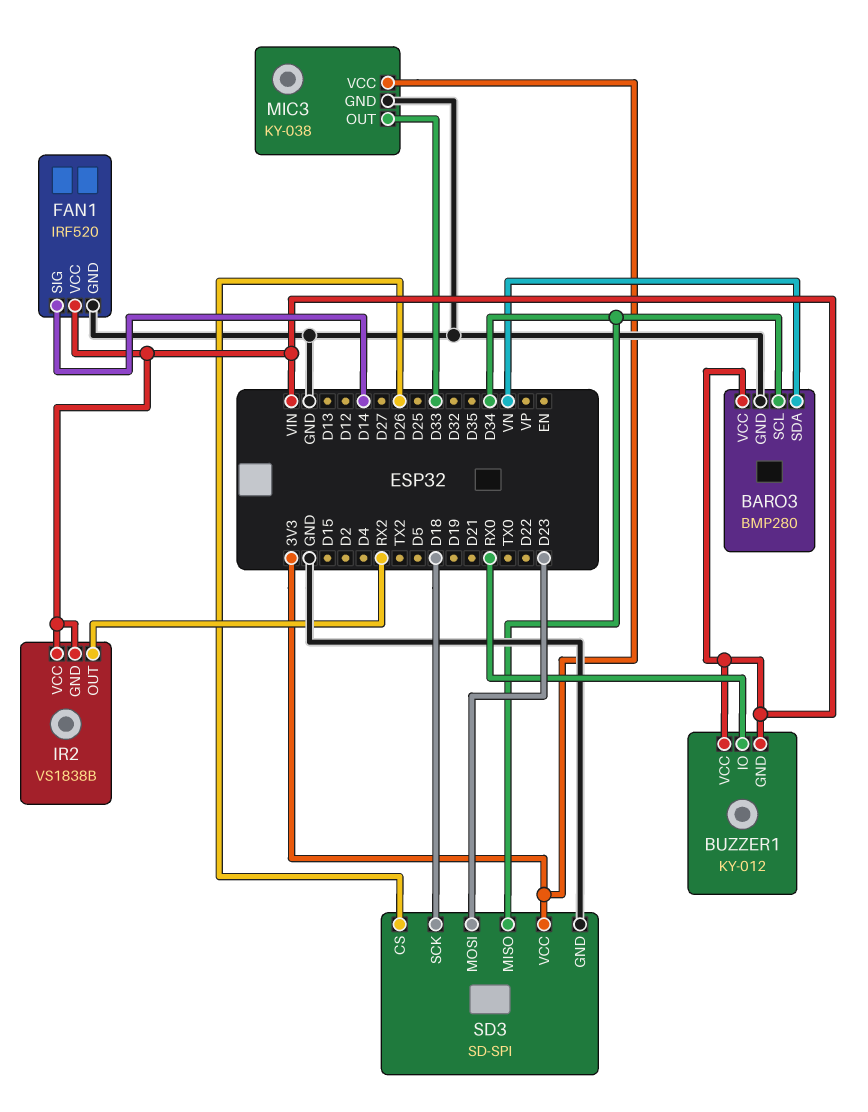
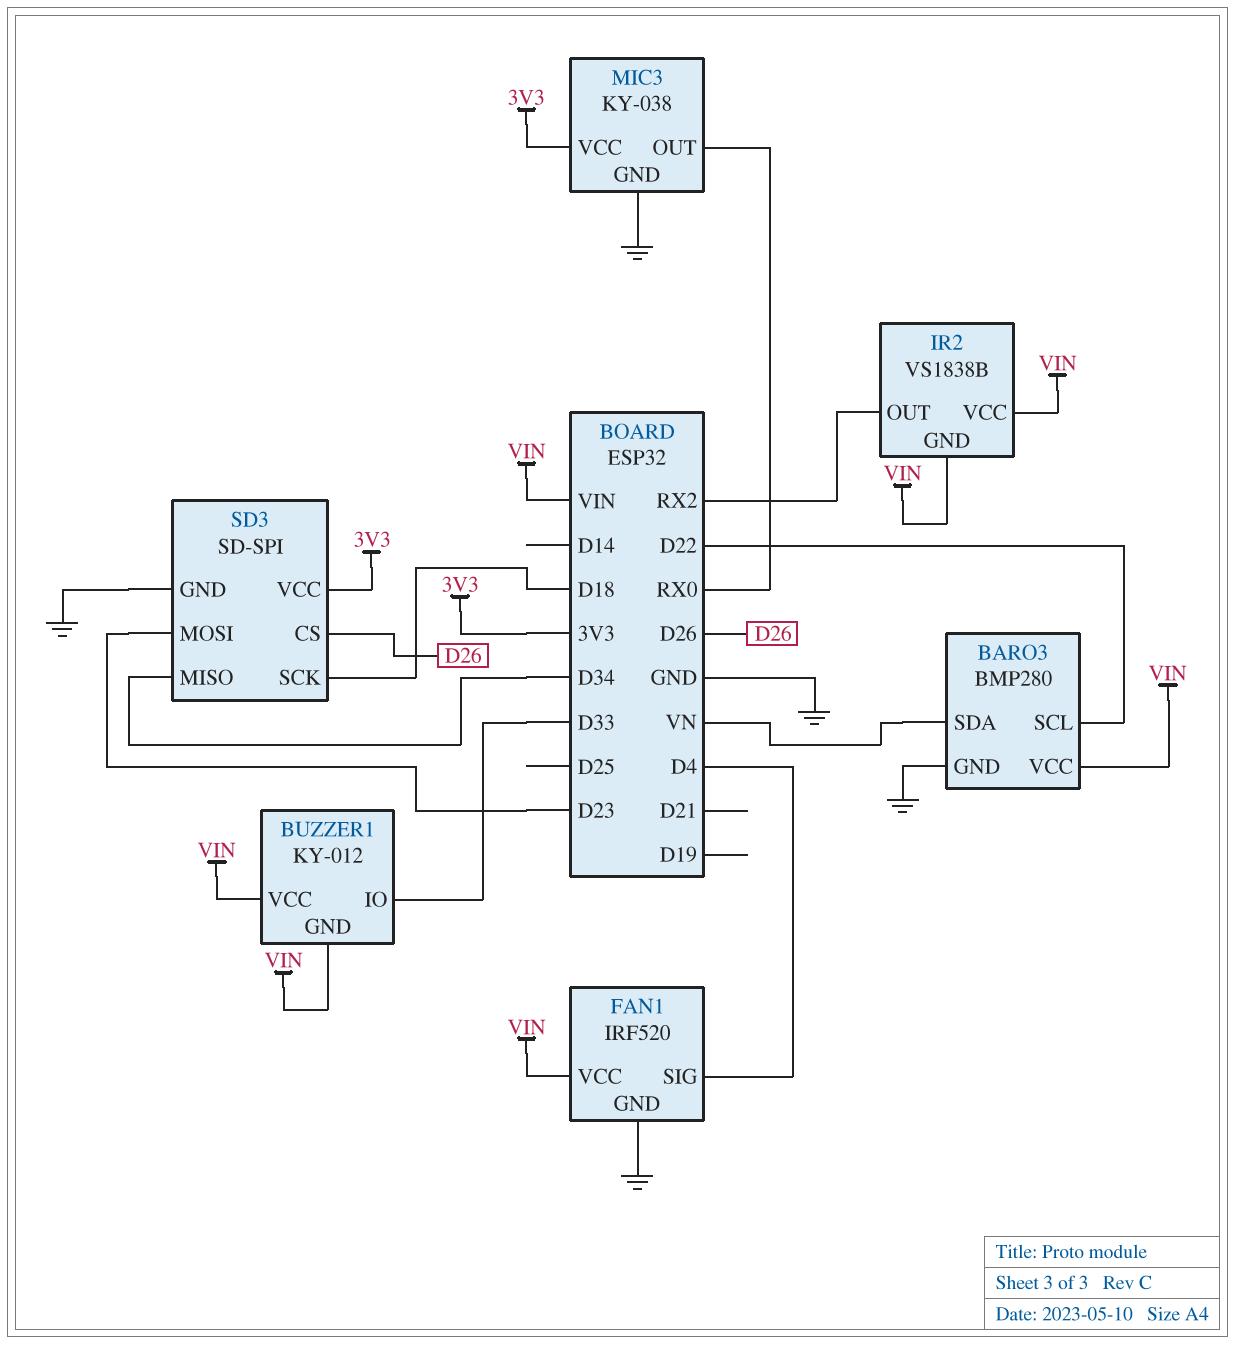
BARO3 pin SCL: D34 -> D22
BUZZER1 pin IO: RX0 -> D33
FAN1 pin SIG: D14 -> D4
MIC3 pin OUT: D33 -> RX0

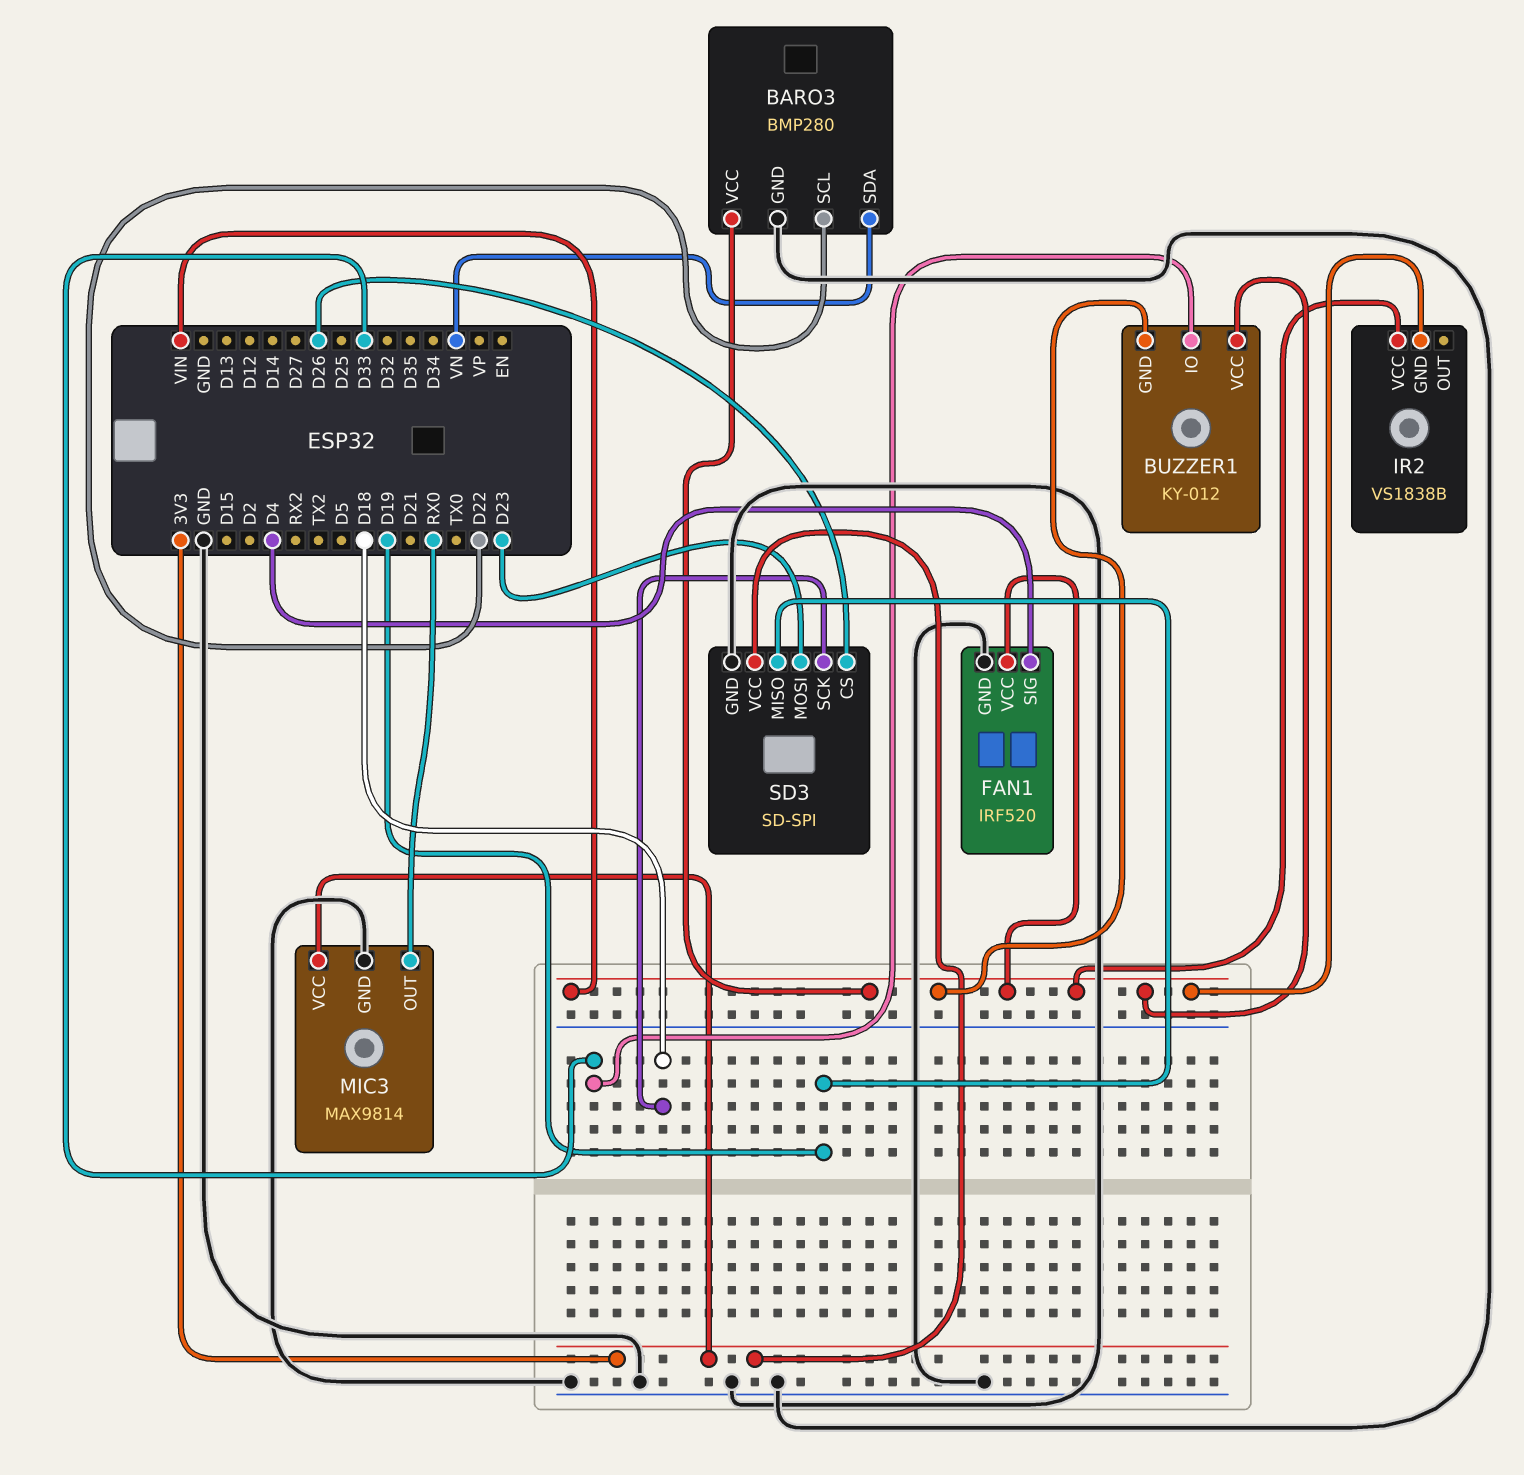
IR2 pin OUT: RX2 -> none
MIC3: KY-038 -> MAX9814
SD3 pin MISO: D34 -> D19

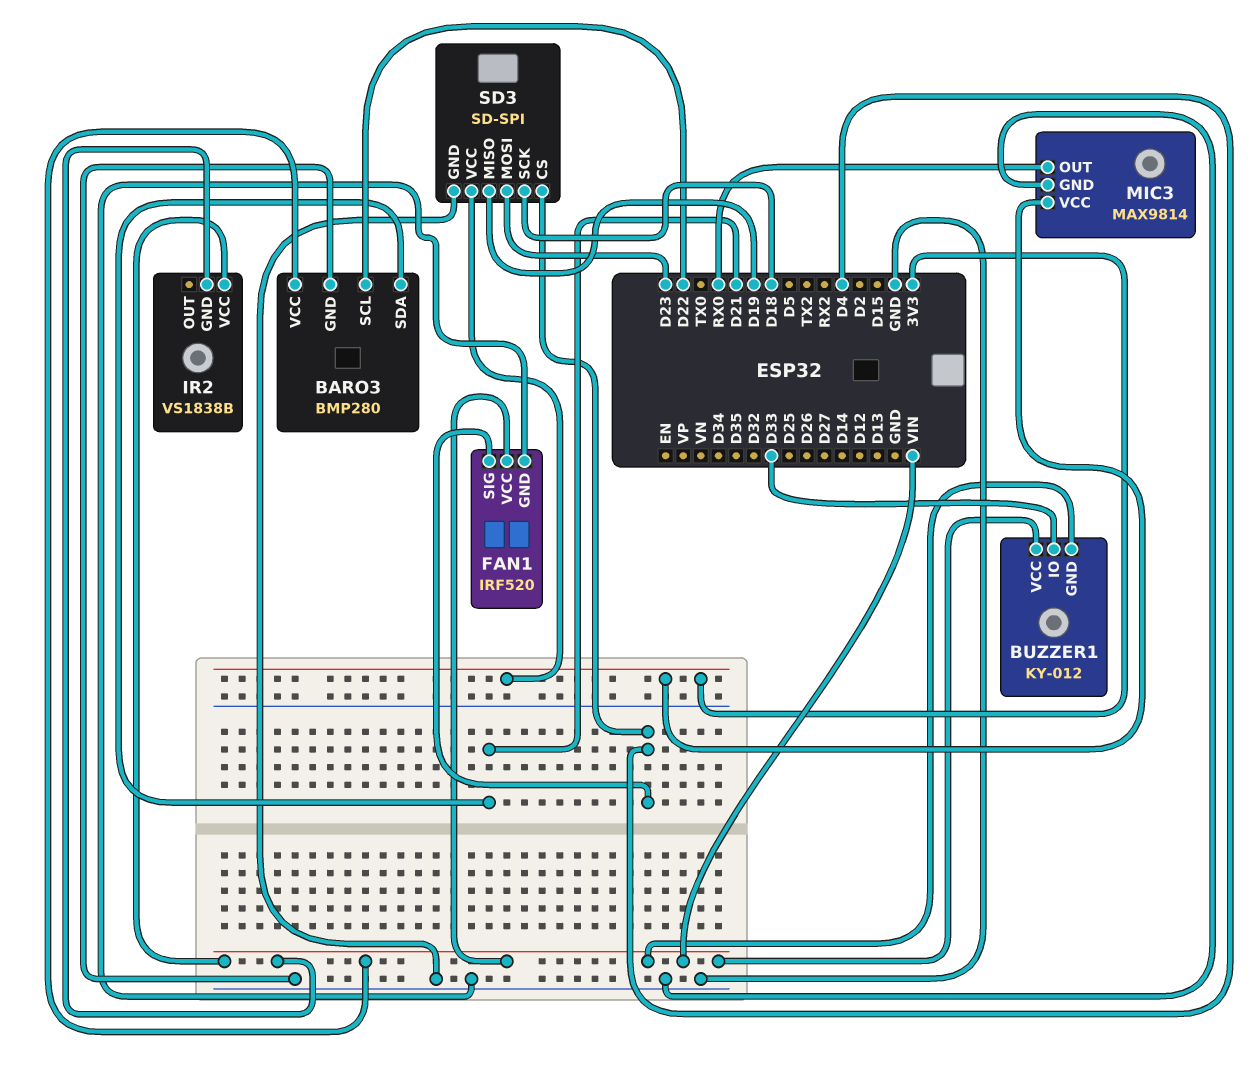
BARO3 pin SDA: VN -> D21
SD3 pin CS: D26 -> D4

